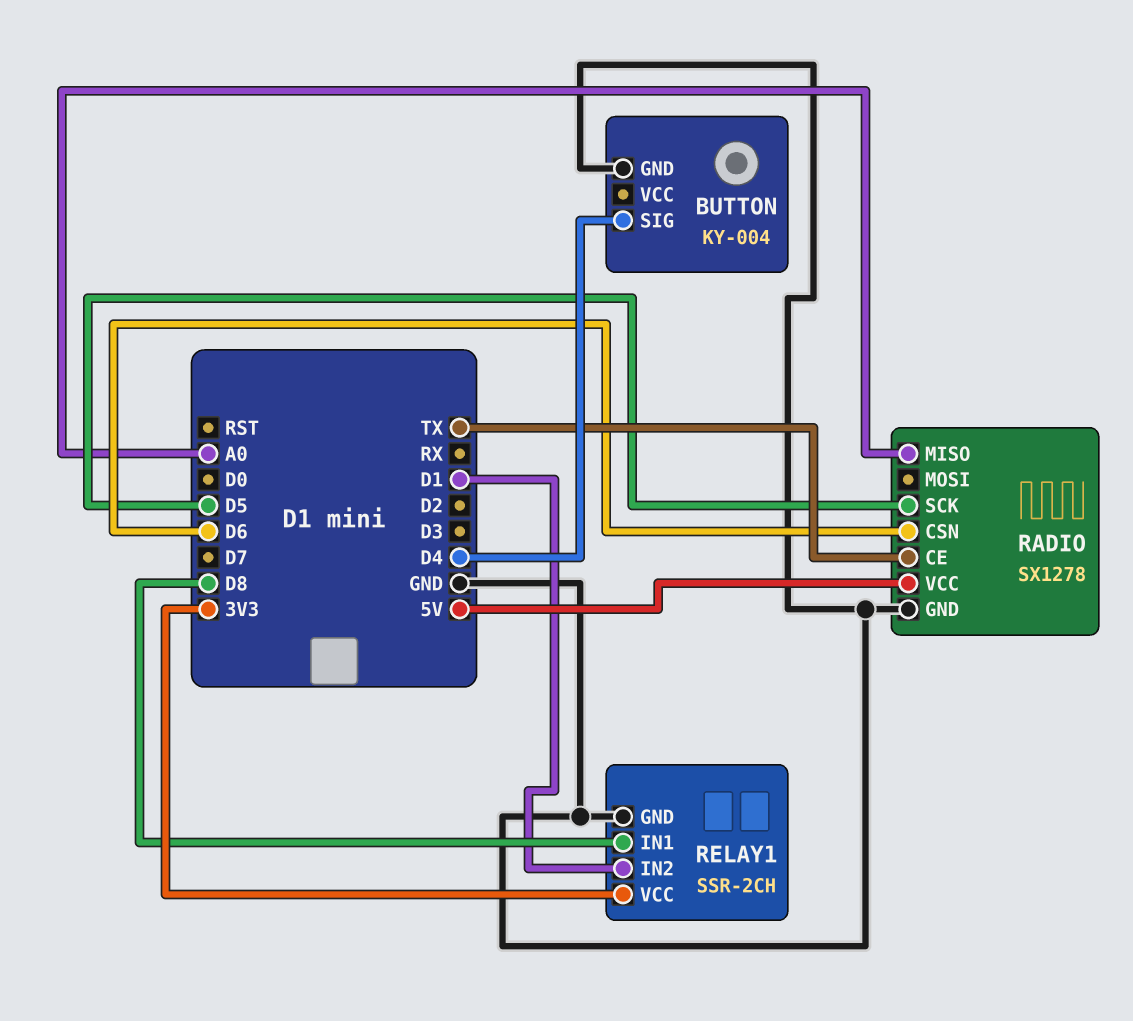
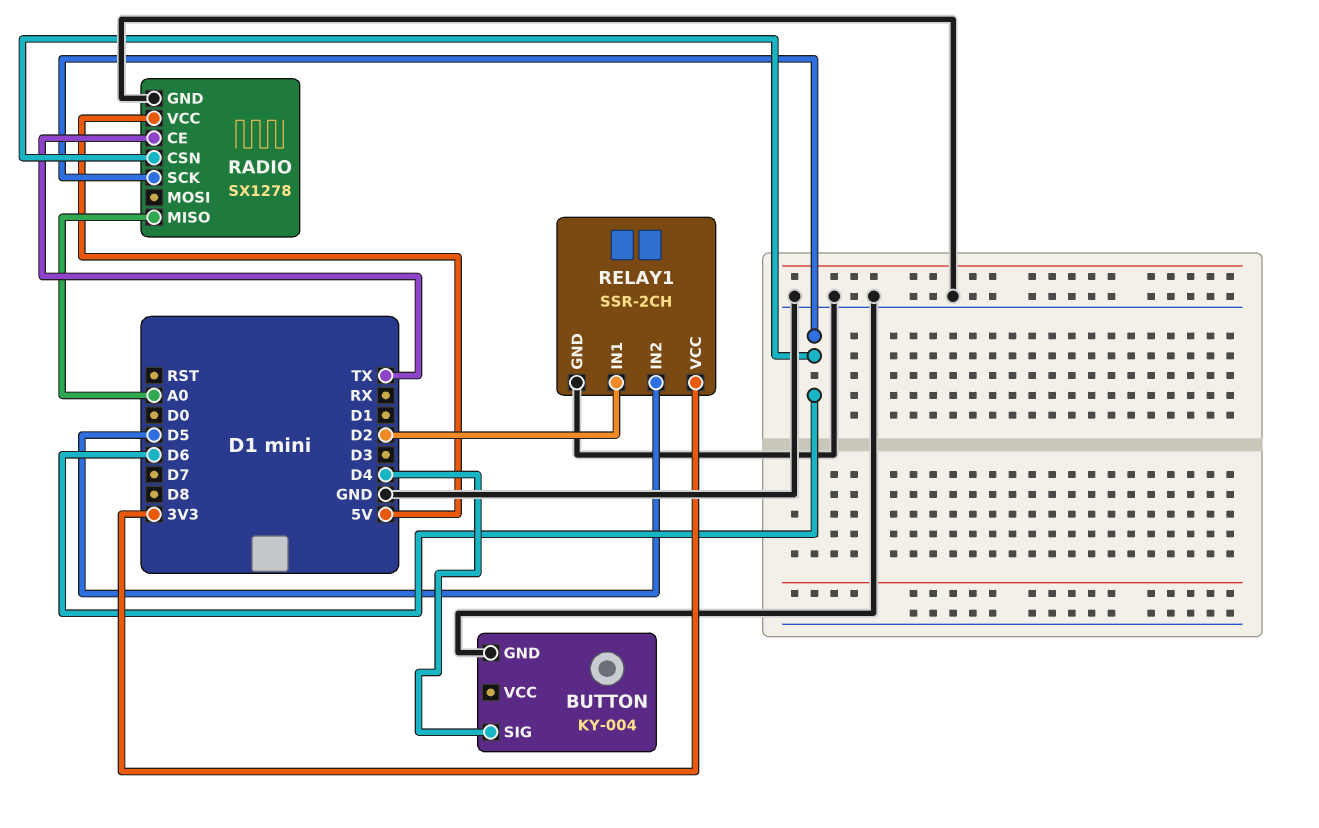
RADIO pin SCK: D5 -> D6
RELAY1 pin IN1: D8 -> D2
RELAY1 pin IN2: D1 -> D5

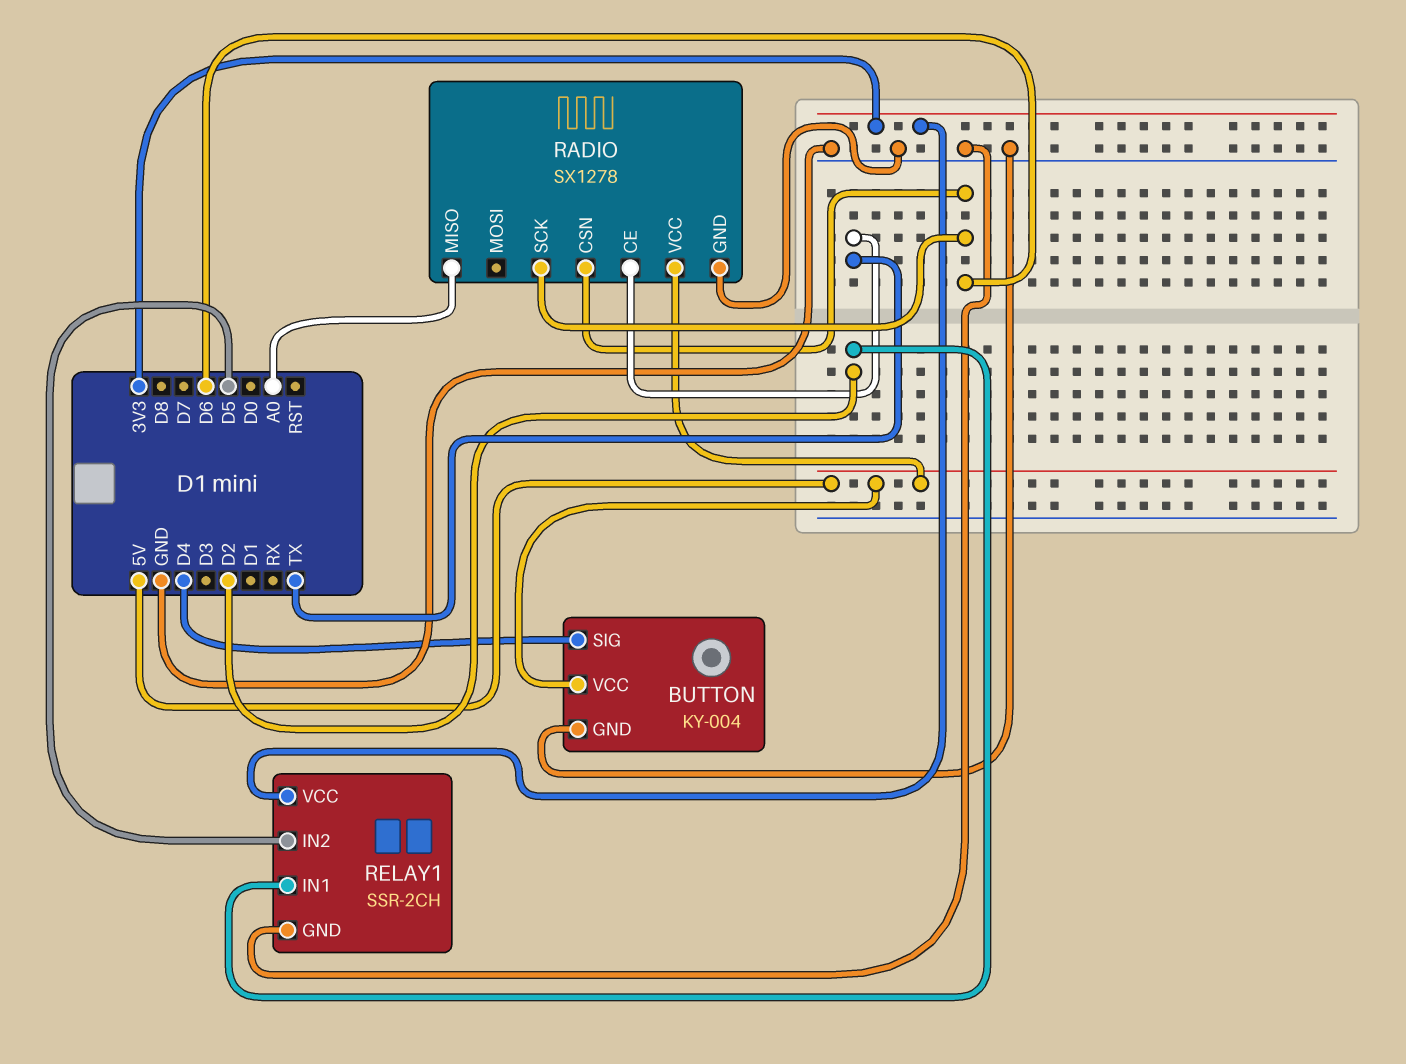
BUTTON pin VCC: none -> 5V

